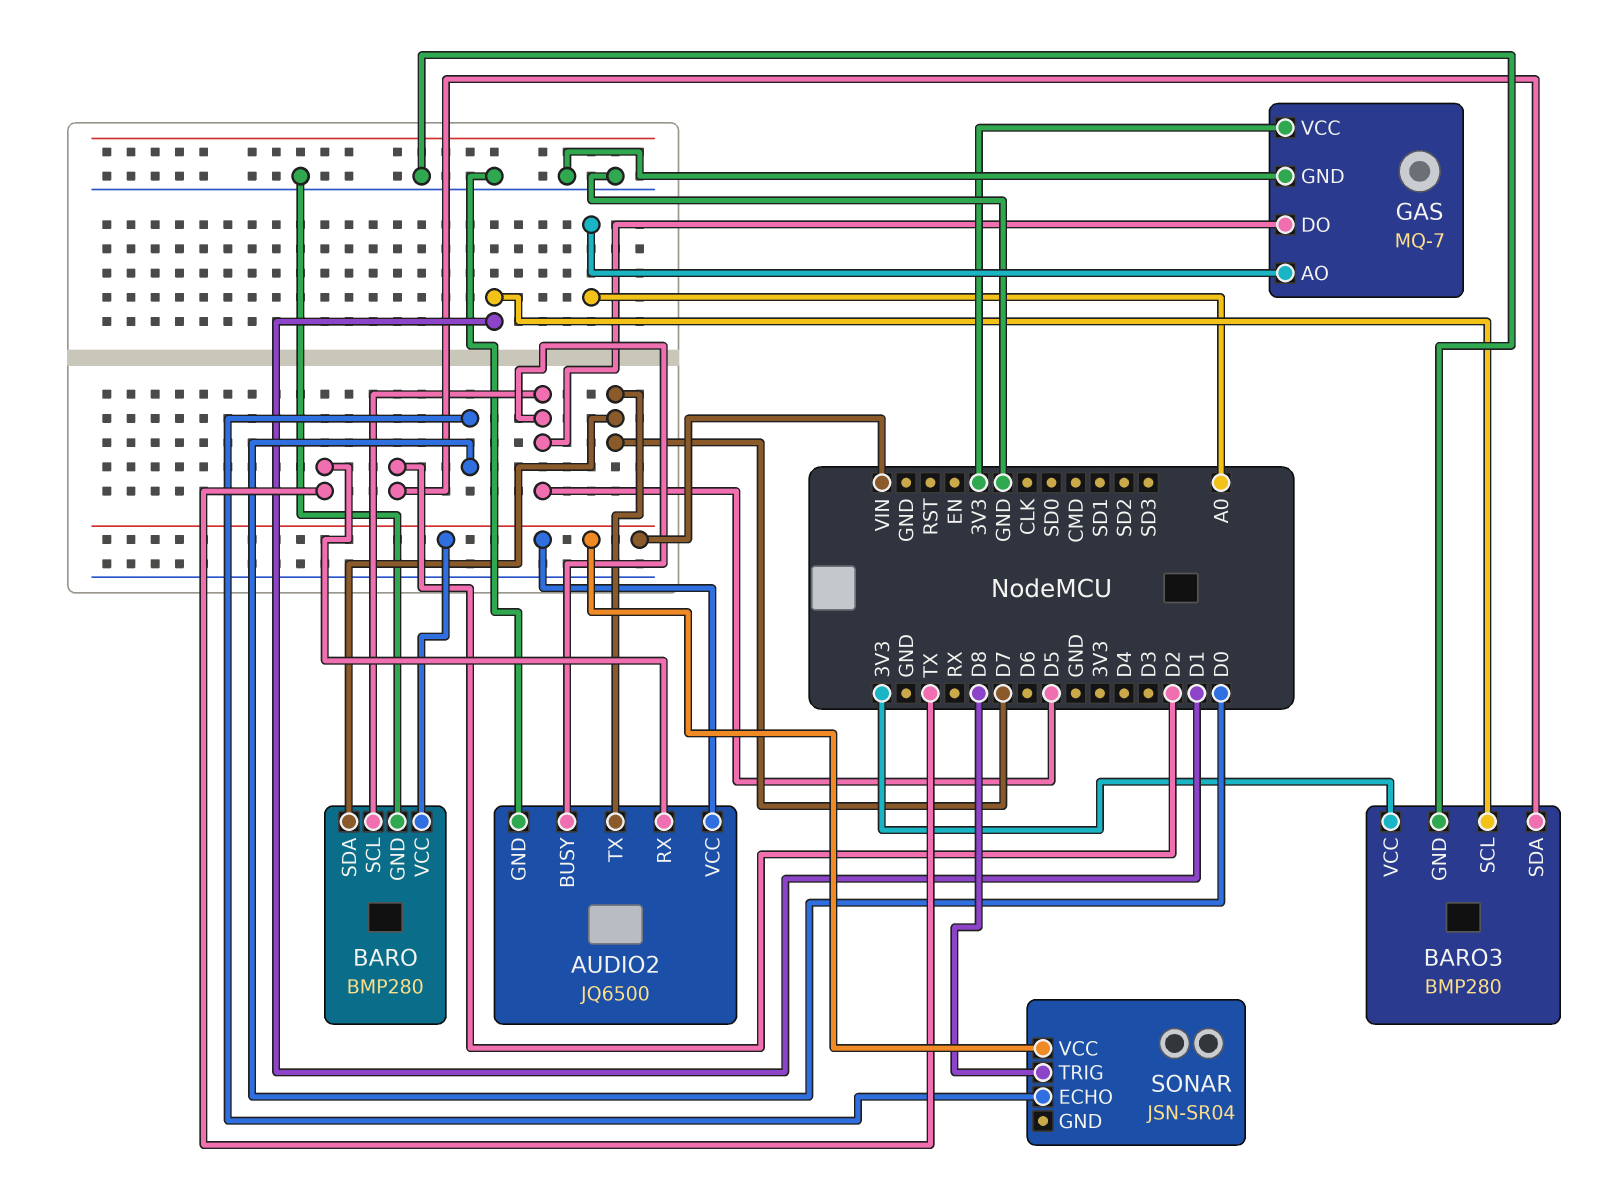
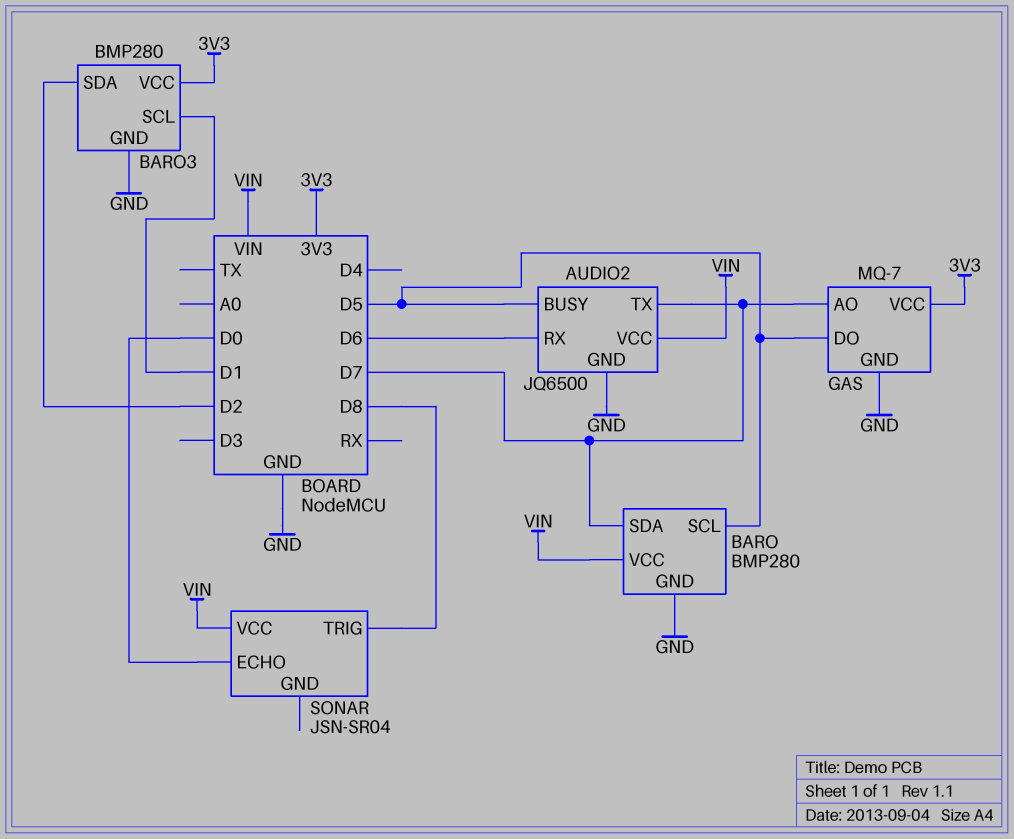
AUDIO2 pin RX: TX -> D6
GAS pin AO: A0 -> D7

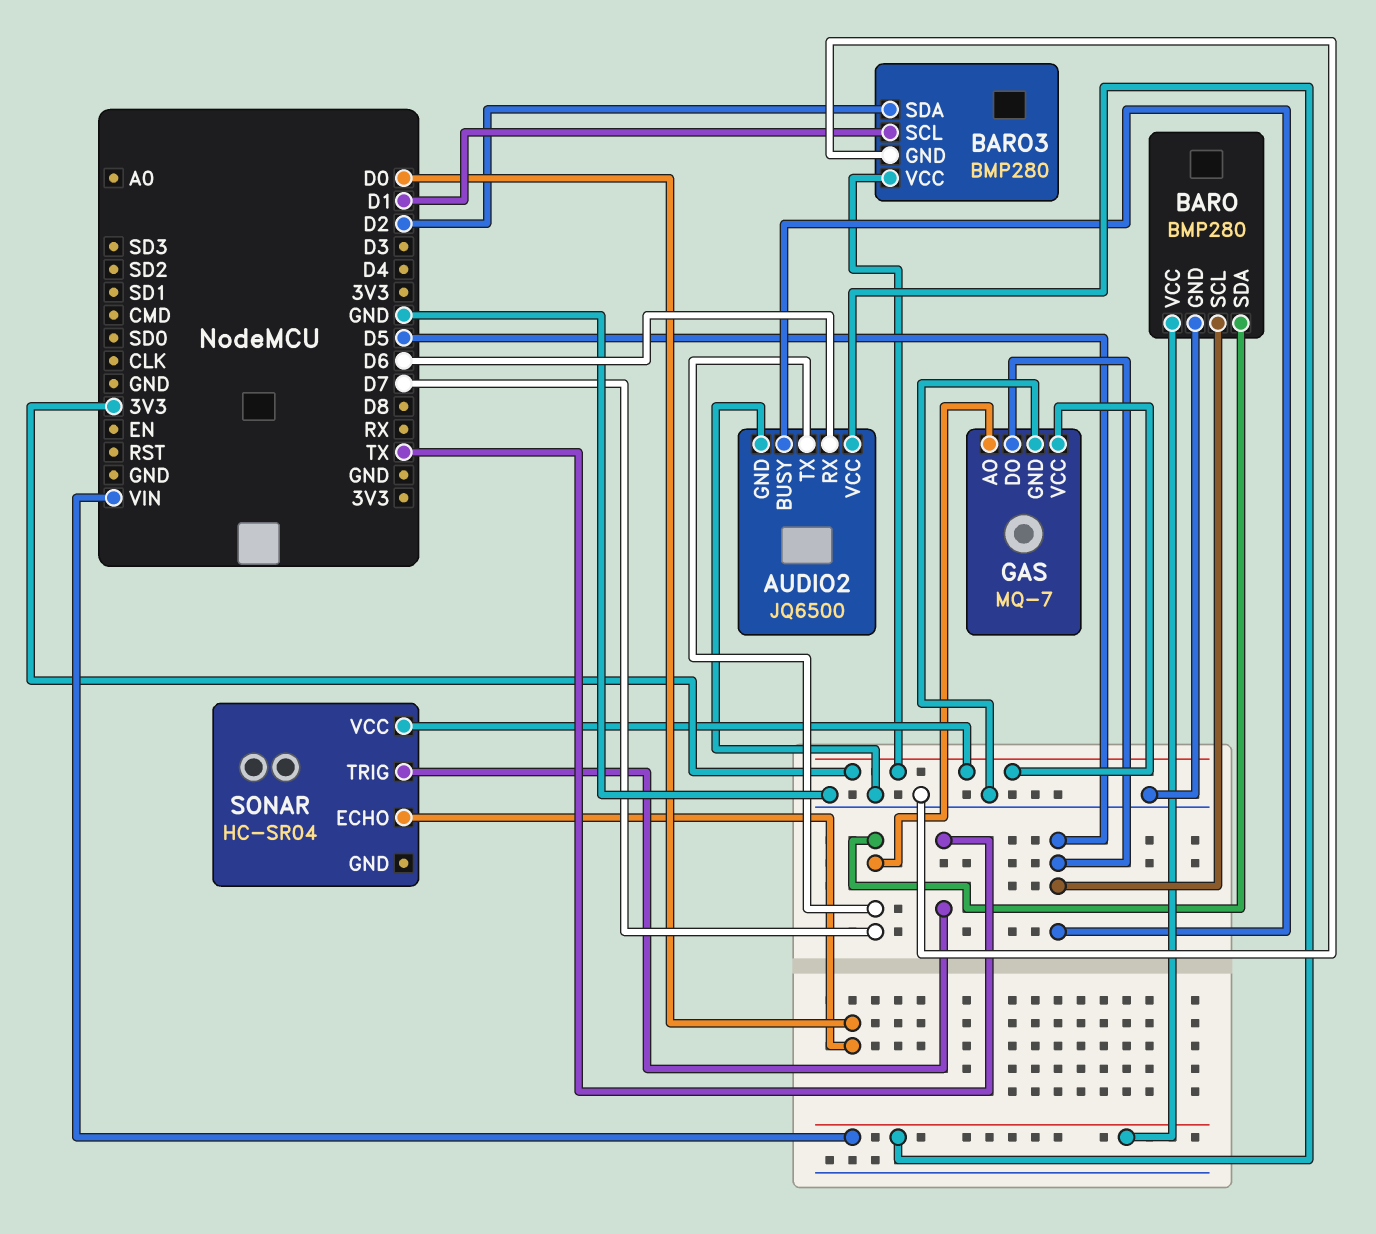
SONAR: JSN-SR04 -> HC-SR04
SONAR pin TRIG: D8 -> TX
SONAR pin VCC: VIN -> 3V3

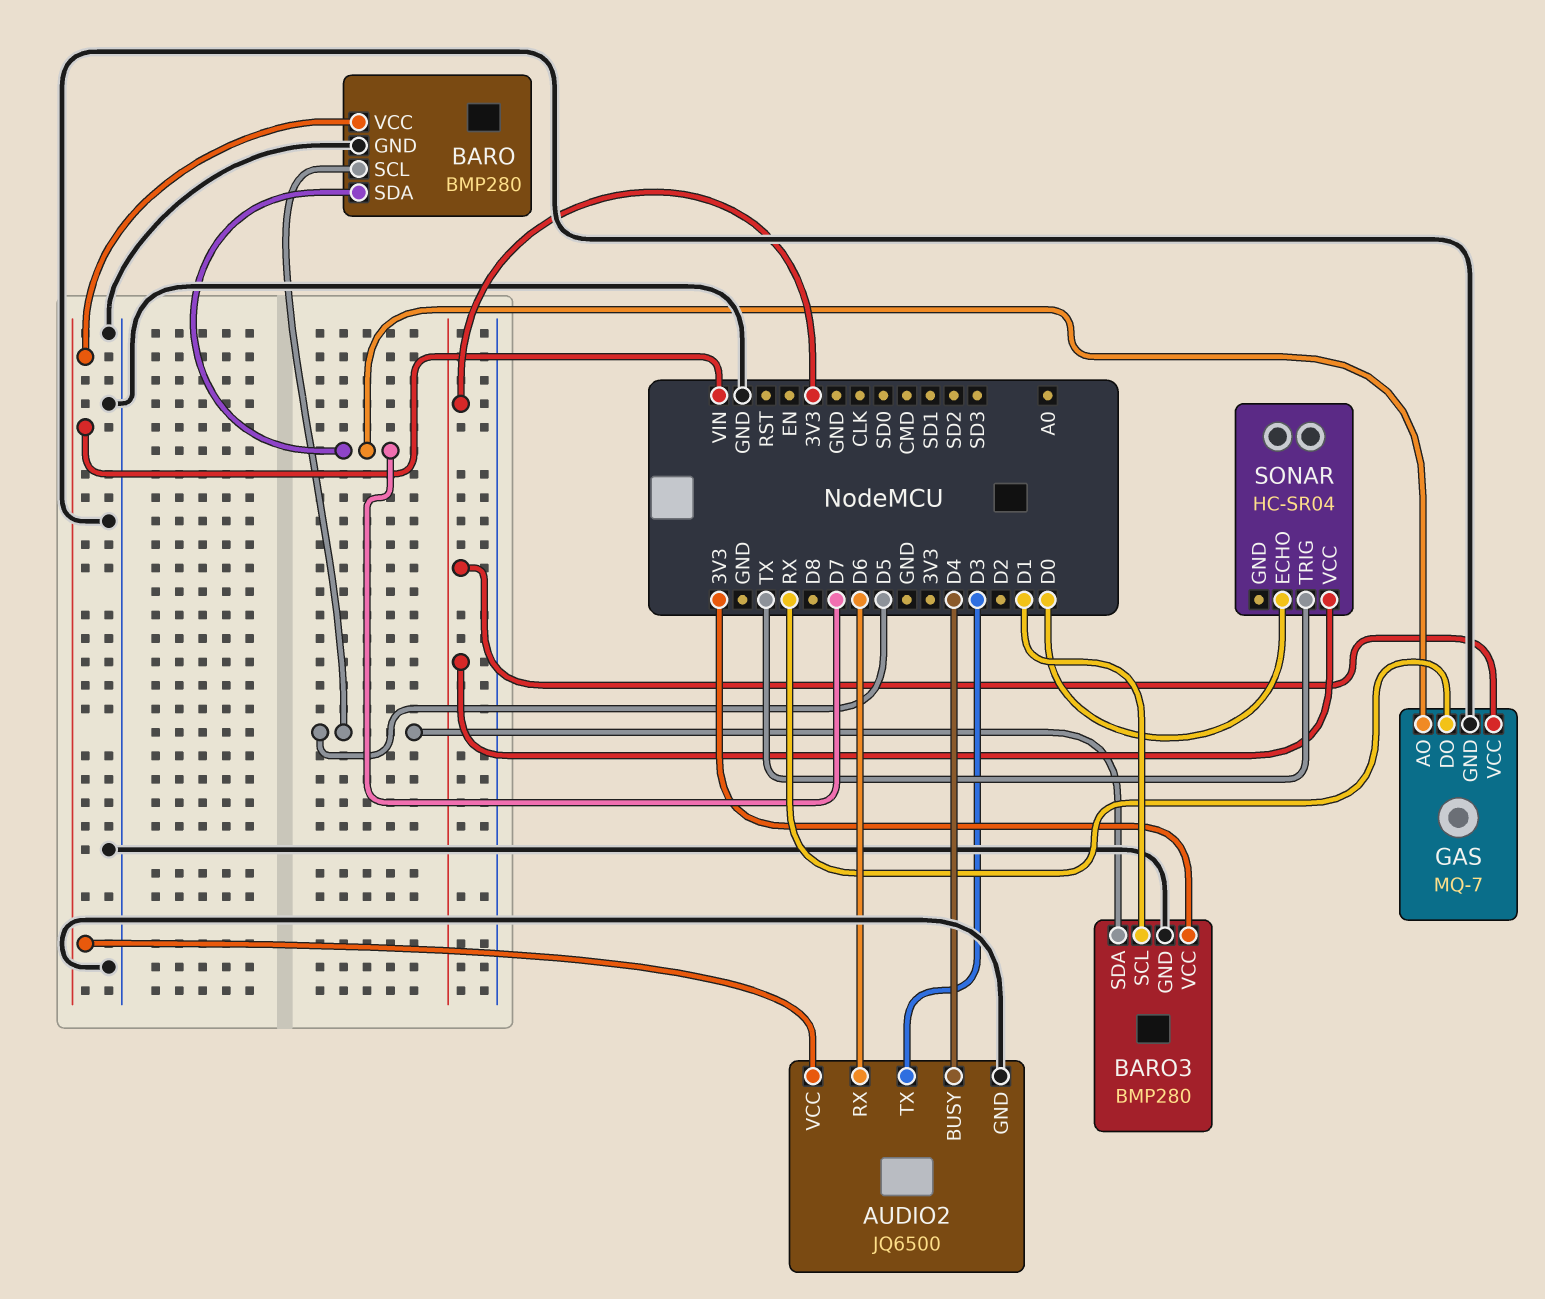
AUDIO2 pin BUSY: D5 -> D4
AUDIO2 pin TX: D7 -> D3
BARO3 pin SDA: D2 -> D5
GAS pin DO: D5 -> RX

